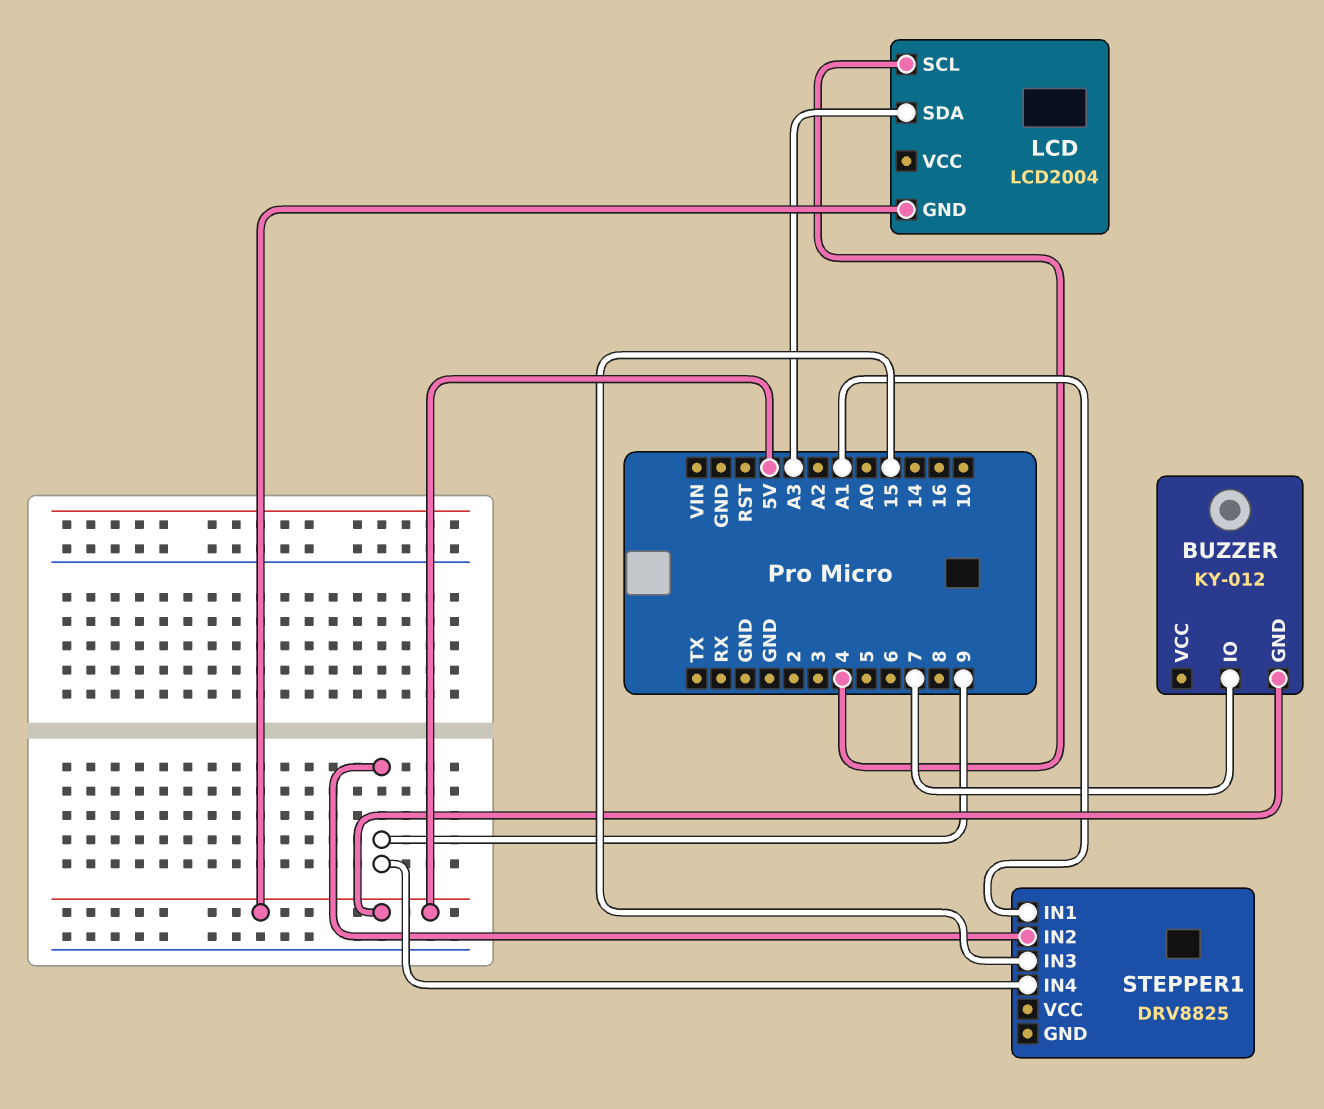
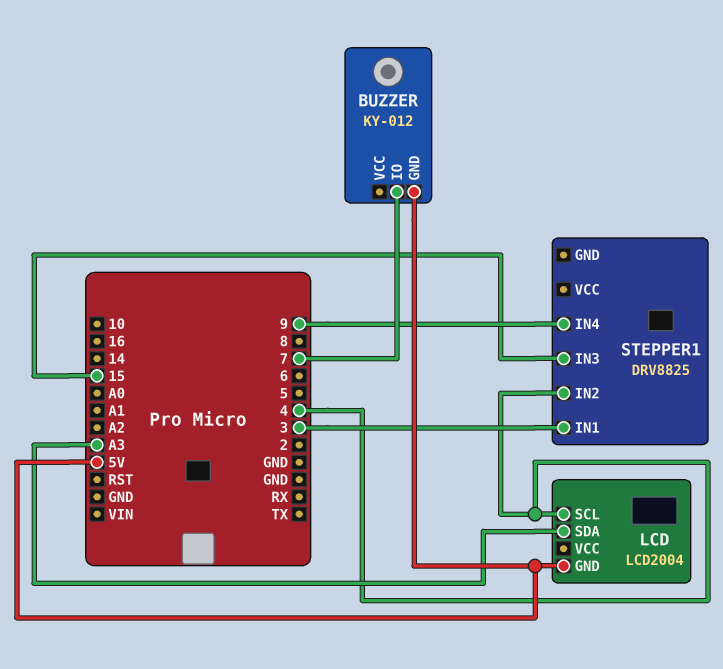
STEPPER1 pin IN1: A1 -> 3
STEPPER1 pin IN2: 9 -> 4

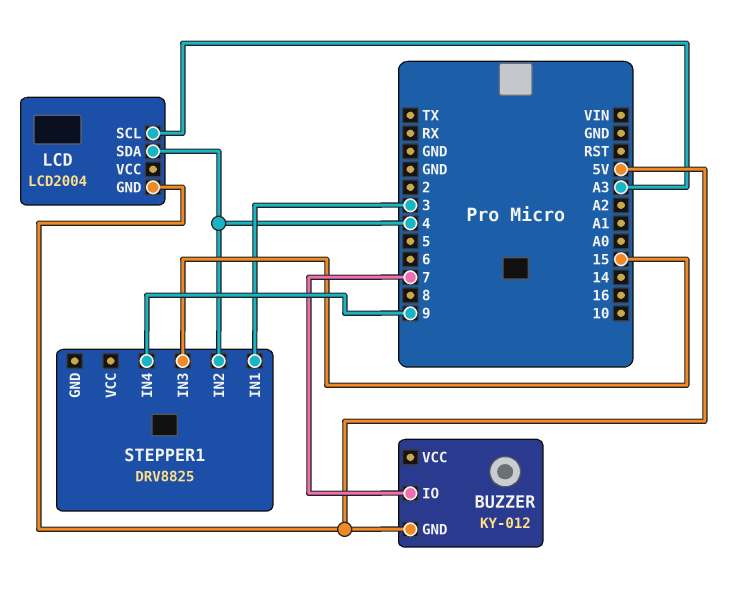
LCD pin SCL: 4 -> A3
LCD pin SDA: A3 -> 4

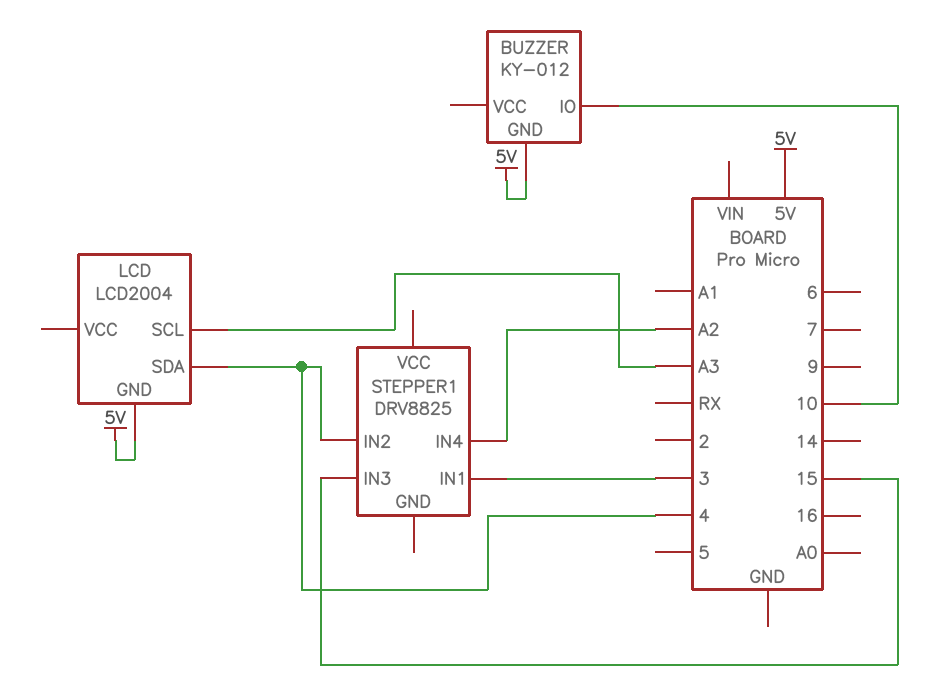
BUZZER pin IO: 7 -> 10
STEPPER1 pin IN4: 9 -> A2

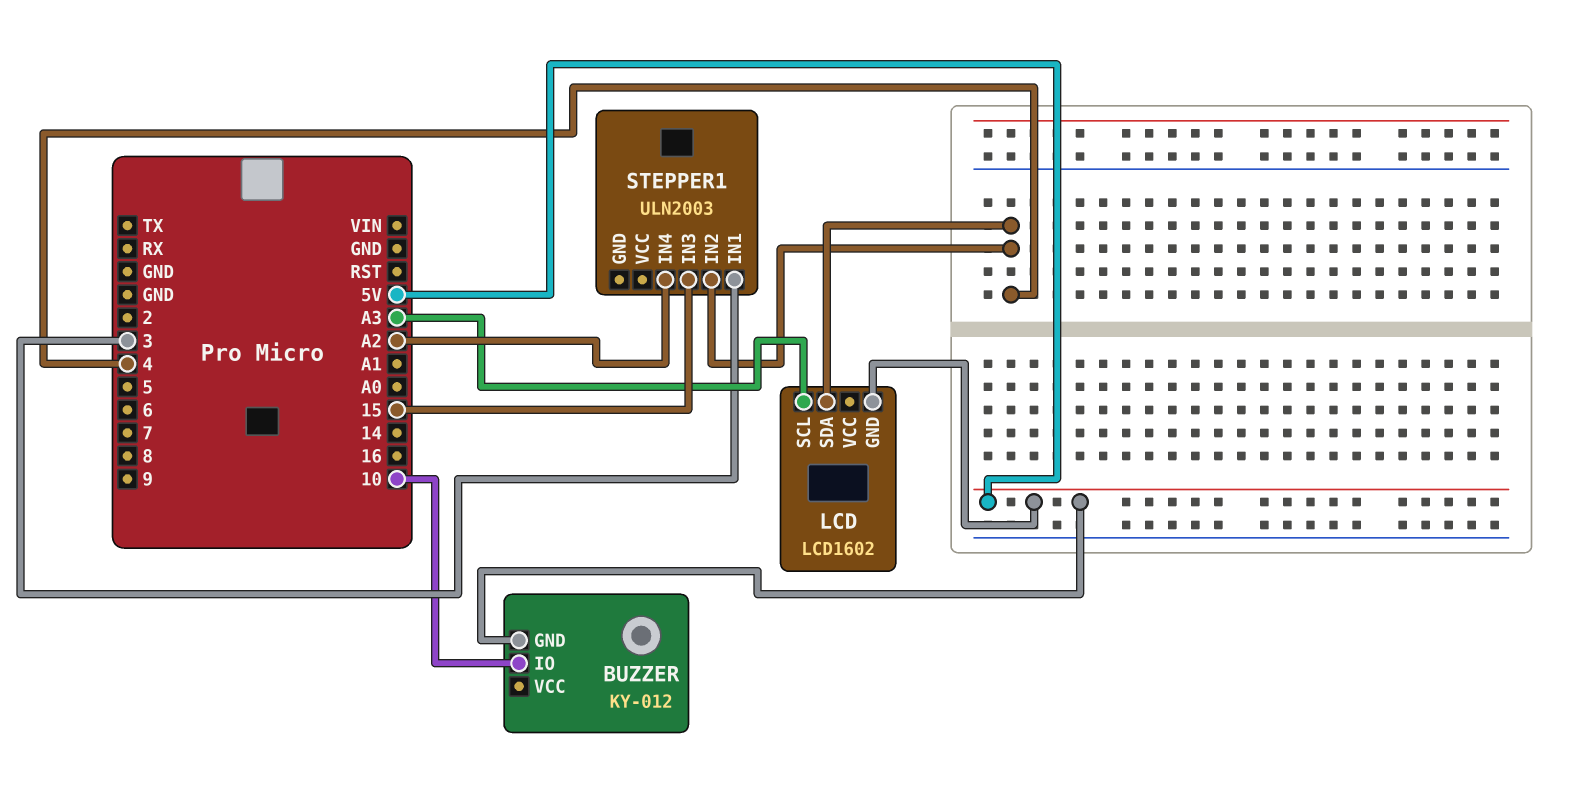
LCD: LCD2004 -> LCD1602
STEPPER1: DRV8825 -> ULN2003

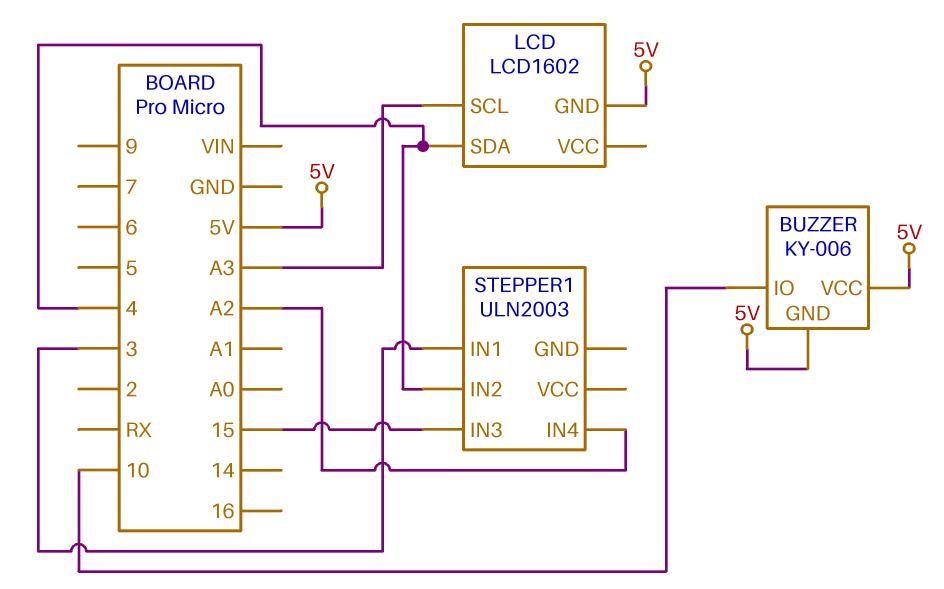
BUZZER: KY-012 -> KY-006
BUZZER pin VCC: none -> 5V

